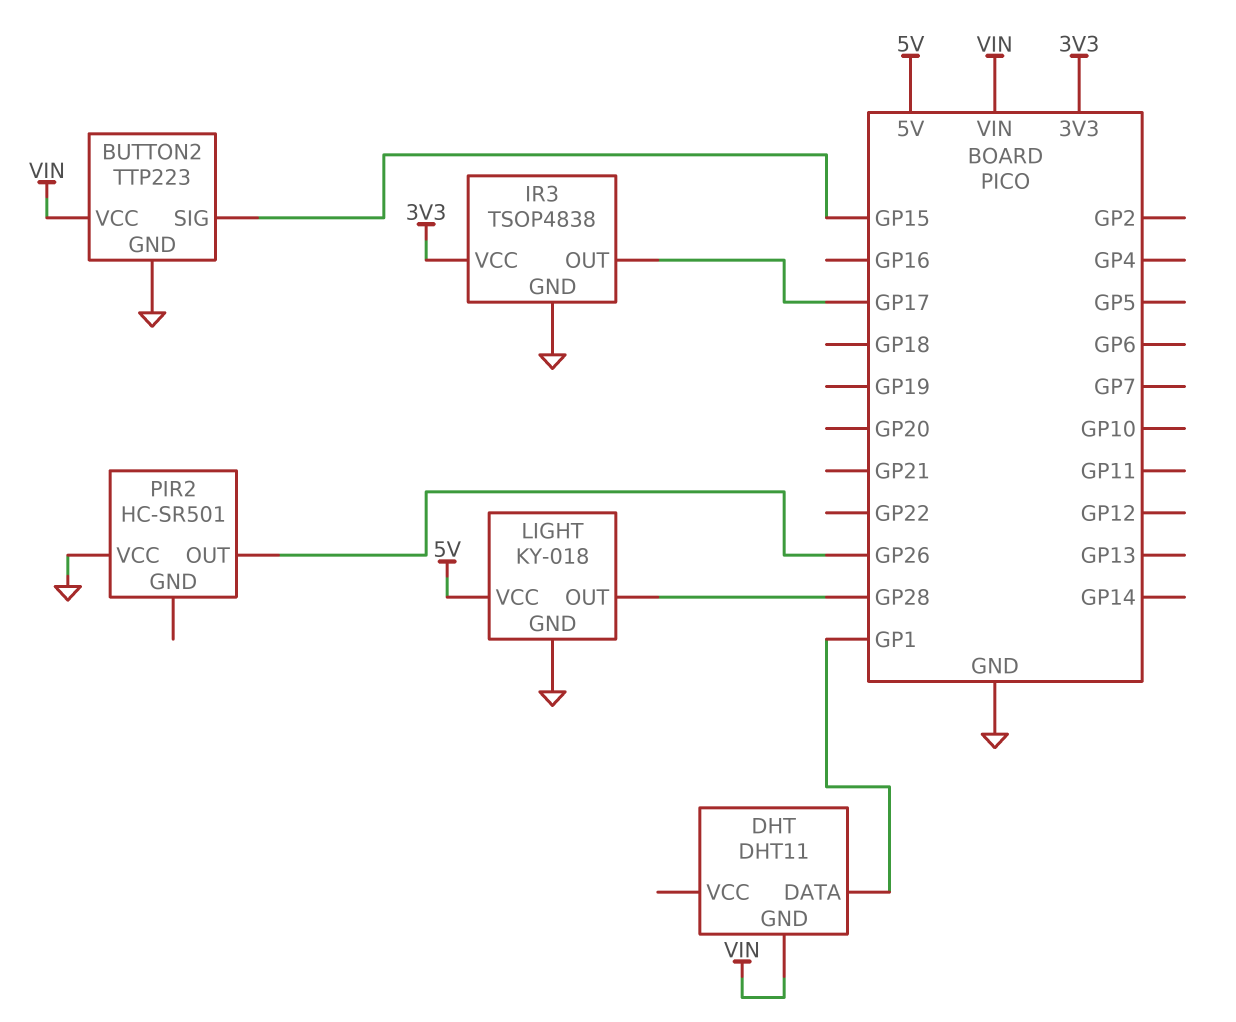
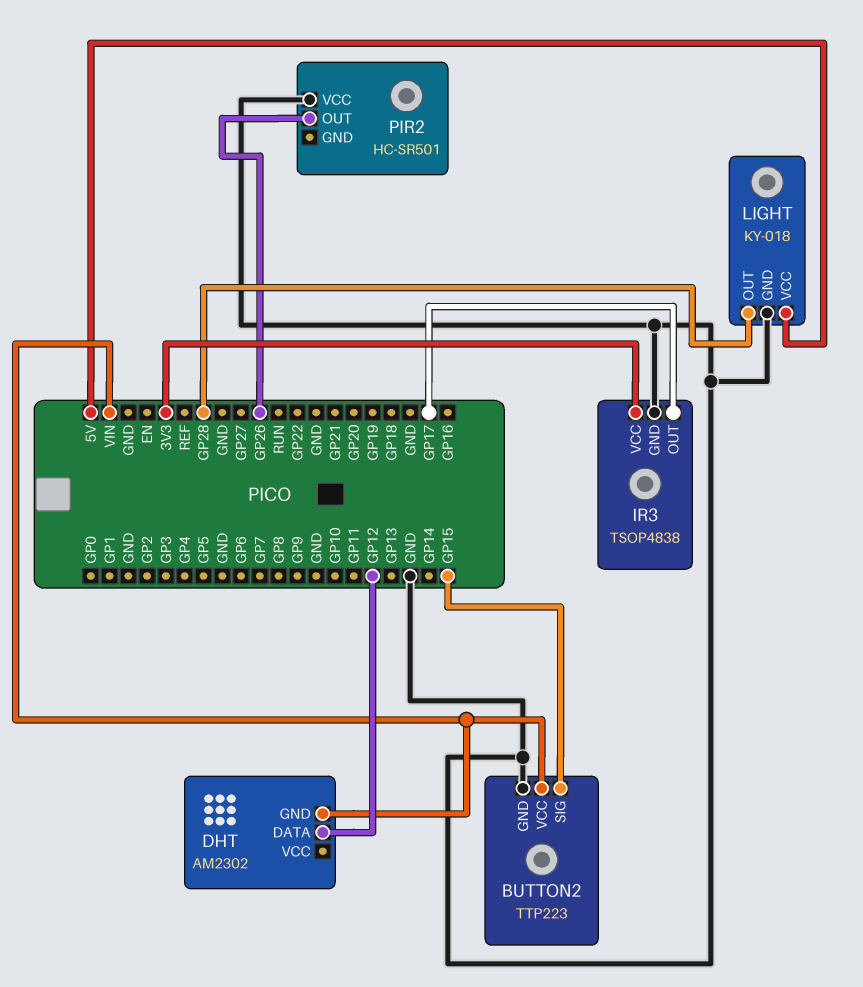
DHT: DHT11 -> AM2302
DHT pin DATA: GP1 -> GP12

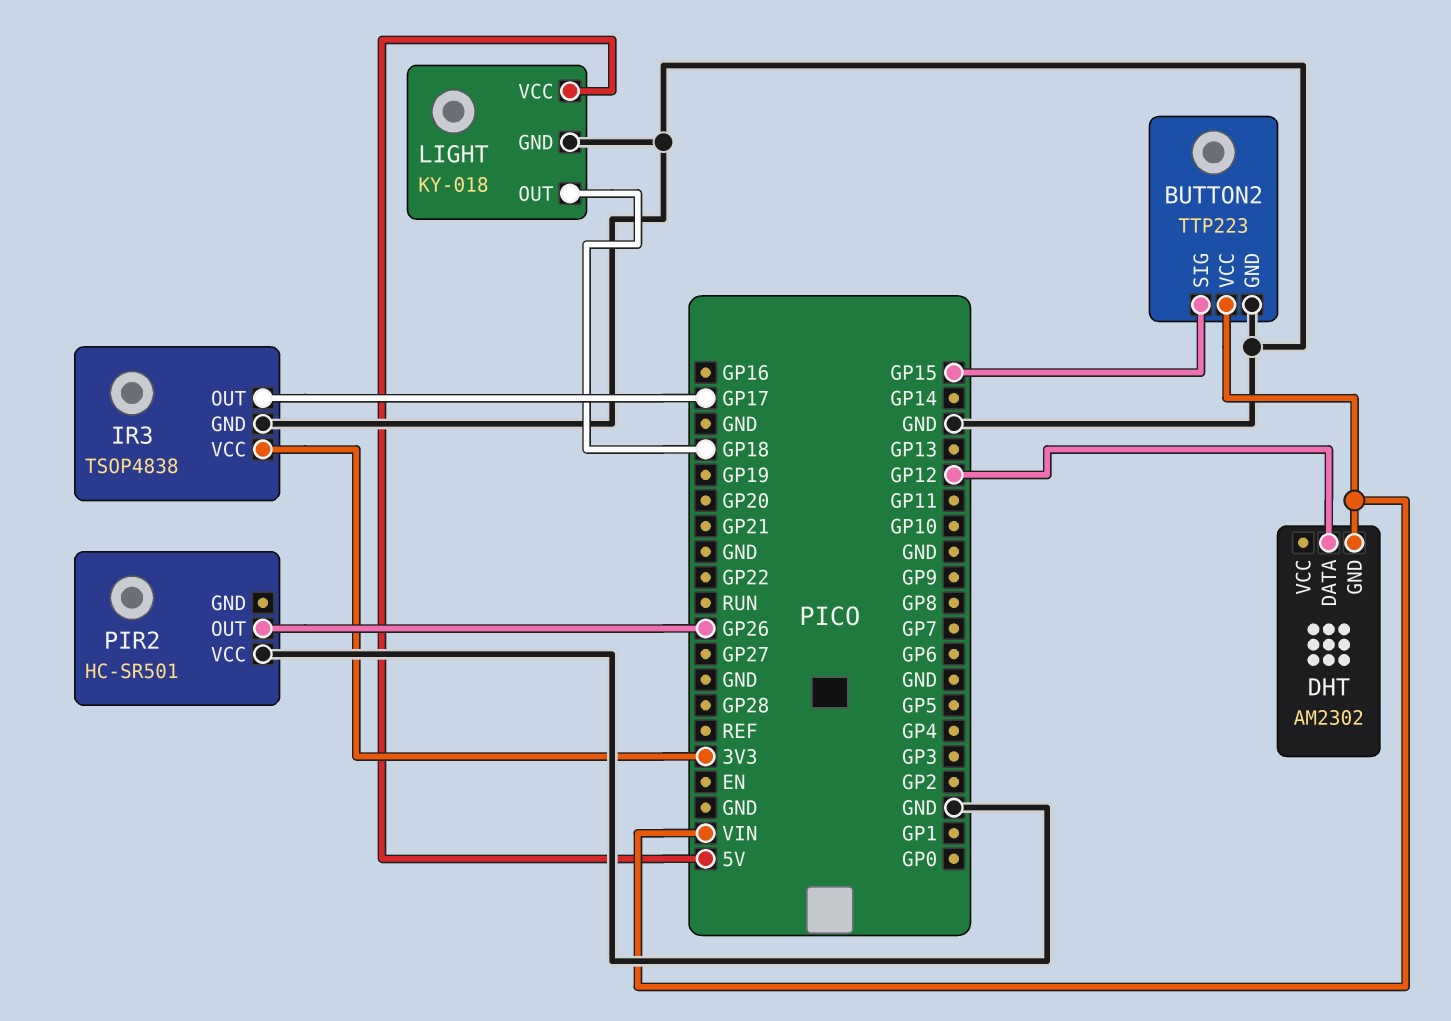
LIGHT pin OUT: GP28 -> GP18

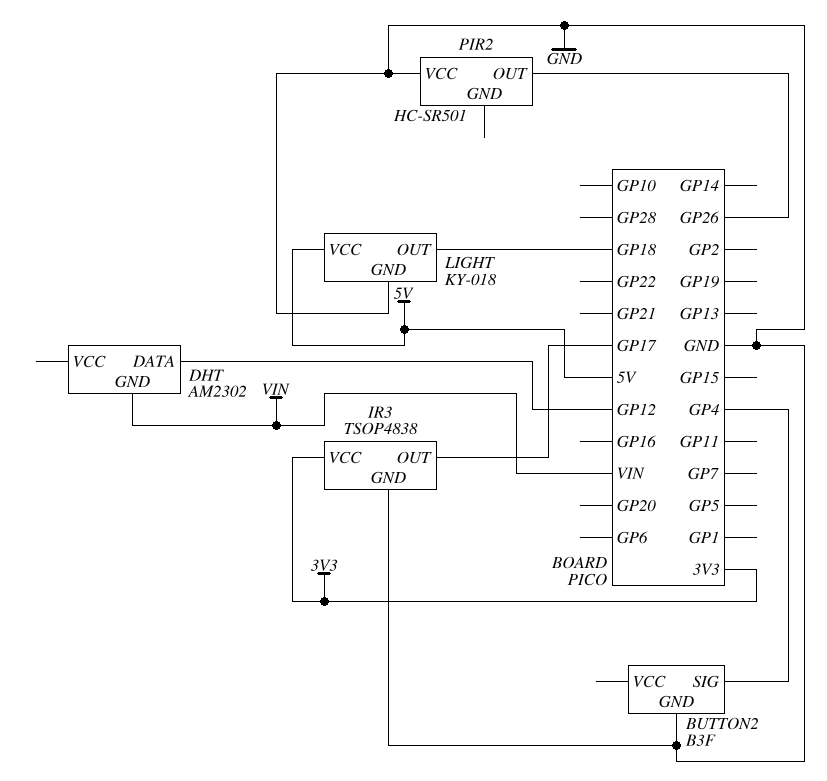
BUTTON2: TTP223 -> B3F
BUTTON2 pin SIG: GP15 -> GP4
BUTTON2 pin VCC: VIN -> none

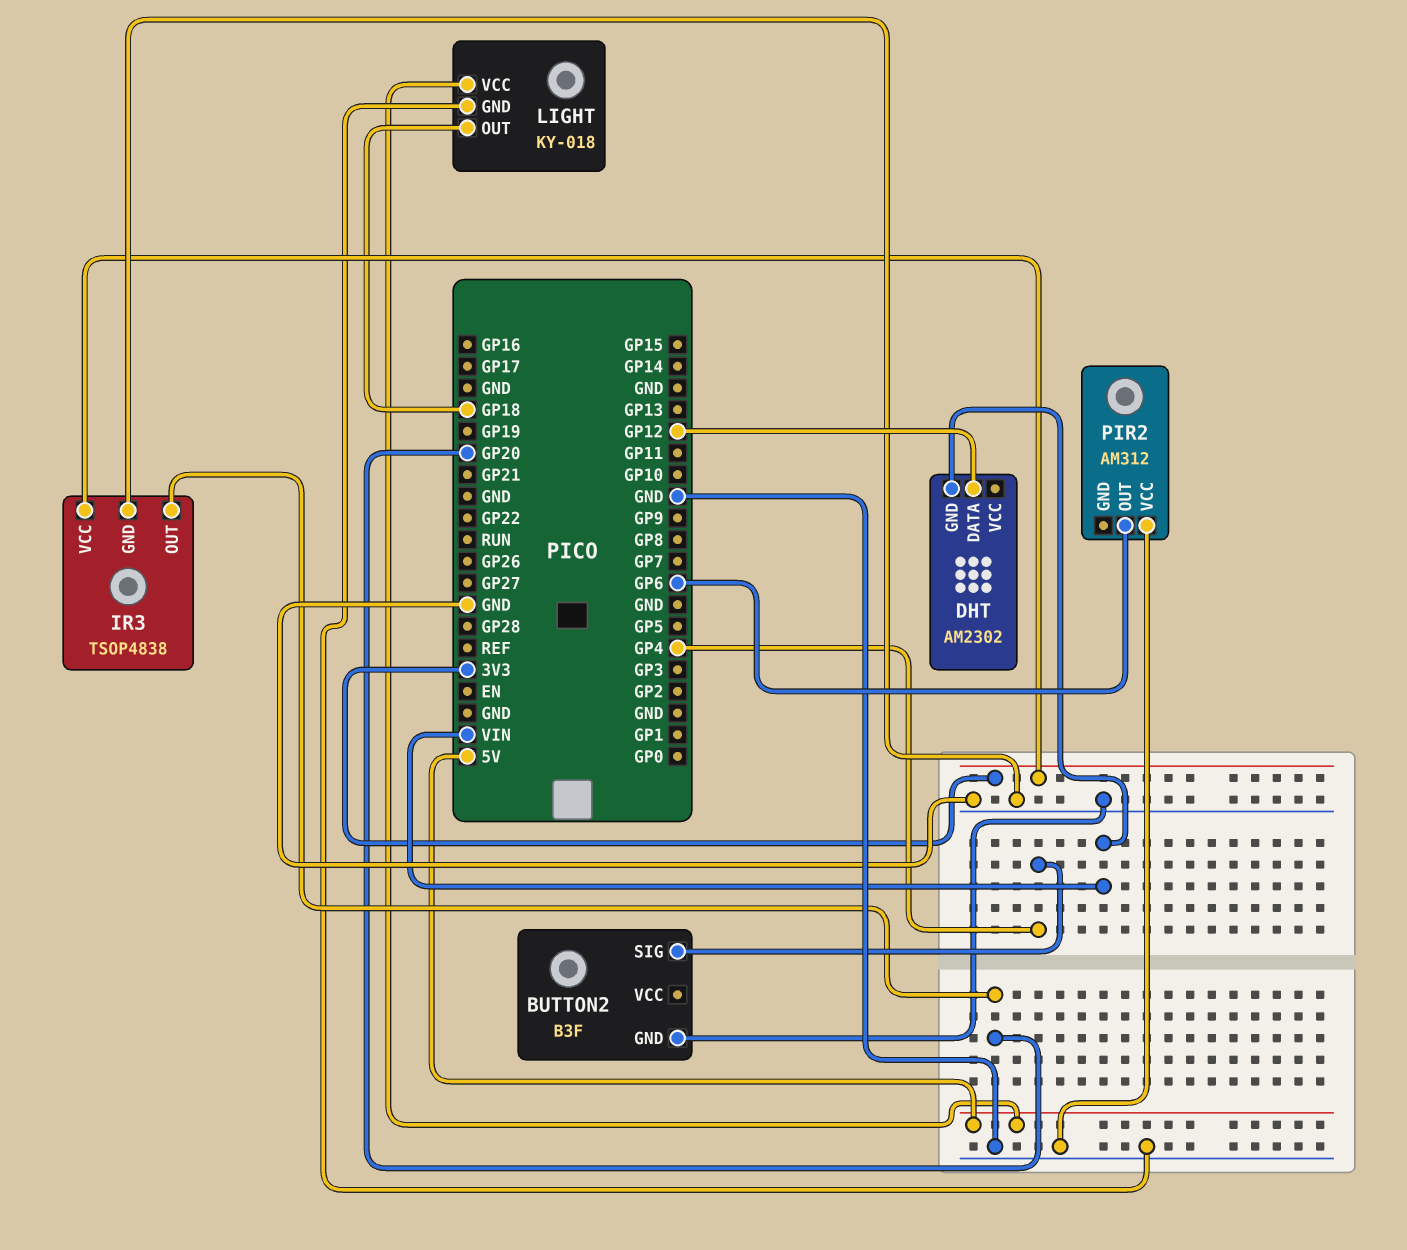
IR3 pin OUT: GP17 -> GP20
PIR2: HC-SR501 -> AM312
PIR2 pin OUT: GP26 -> GP6

